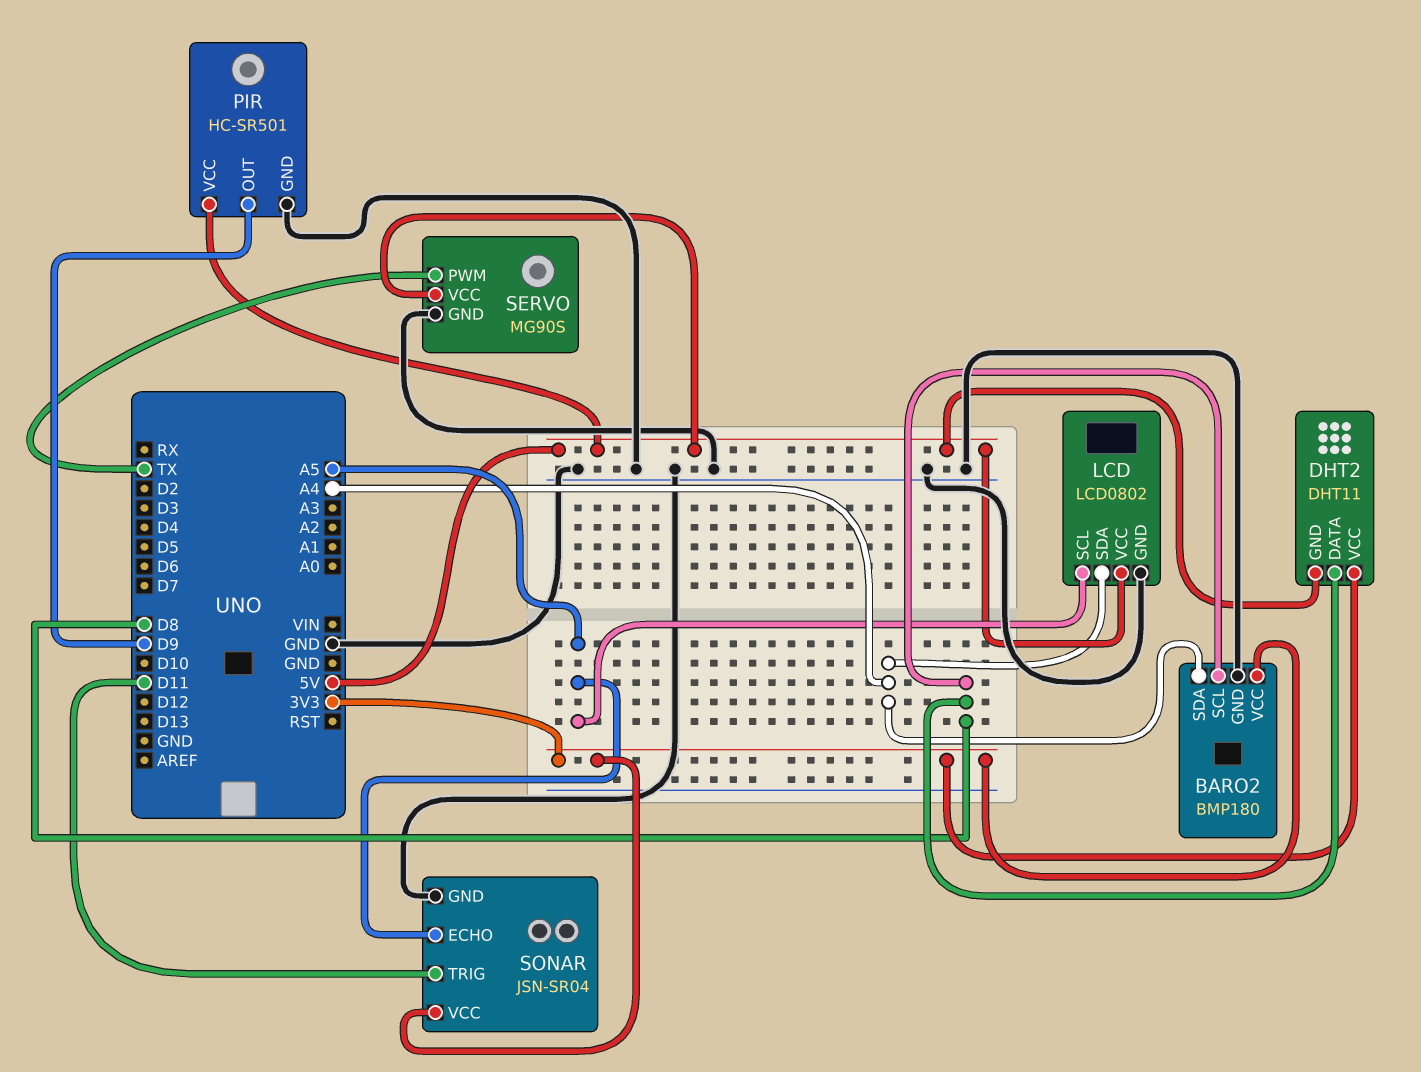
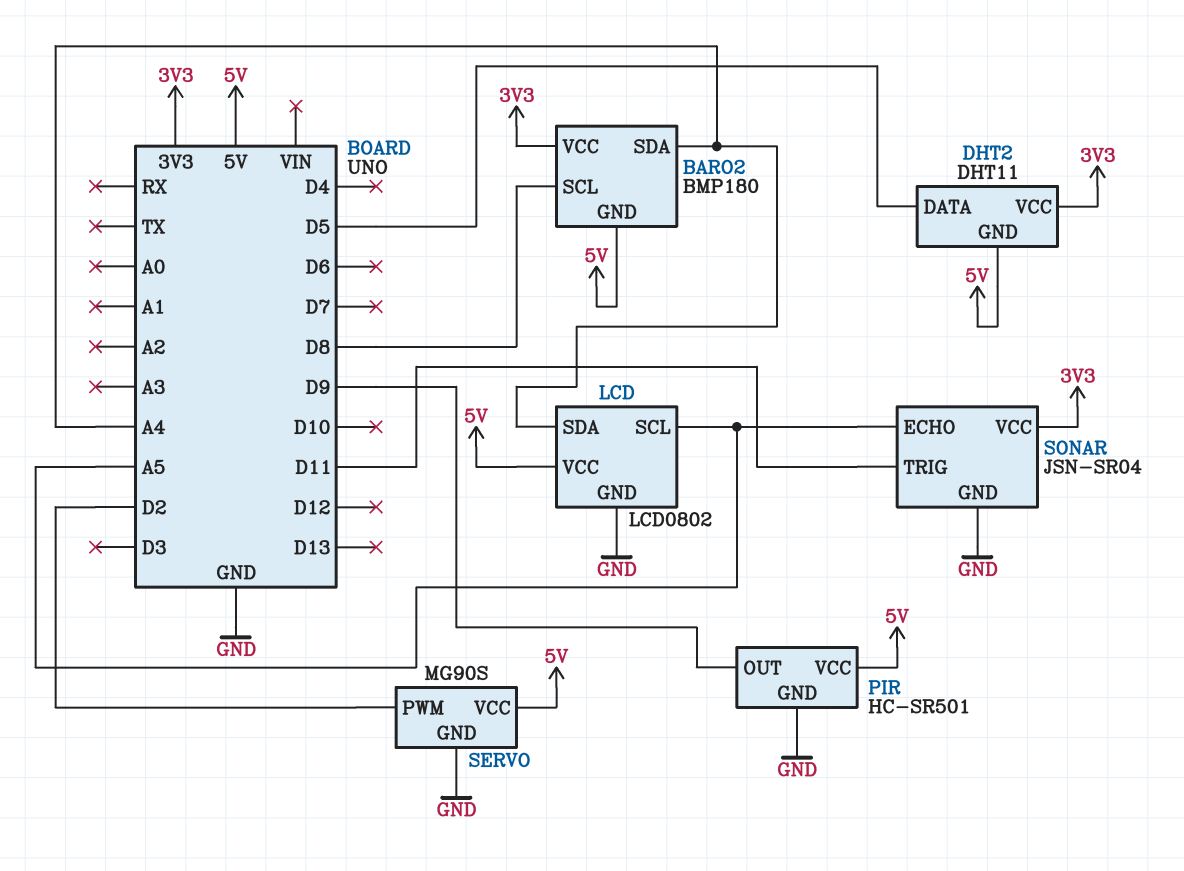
BARO2 pin GND: GND -> 5V
DHT2 pin DATA: D8 -> D5
SERVO pin PWM: TX -> D2

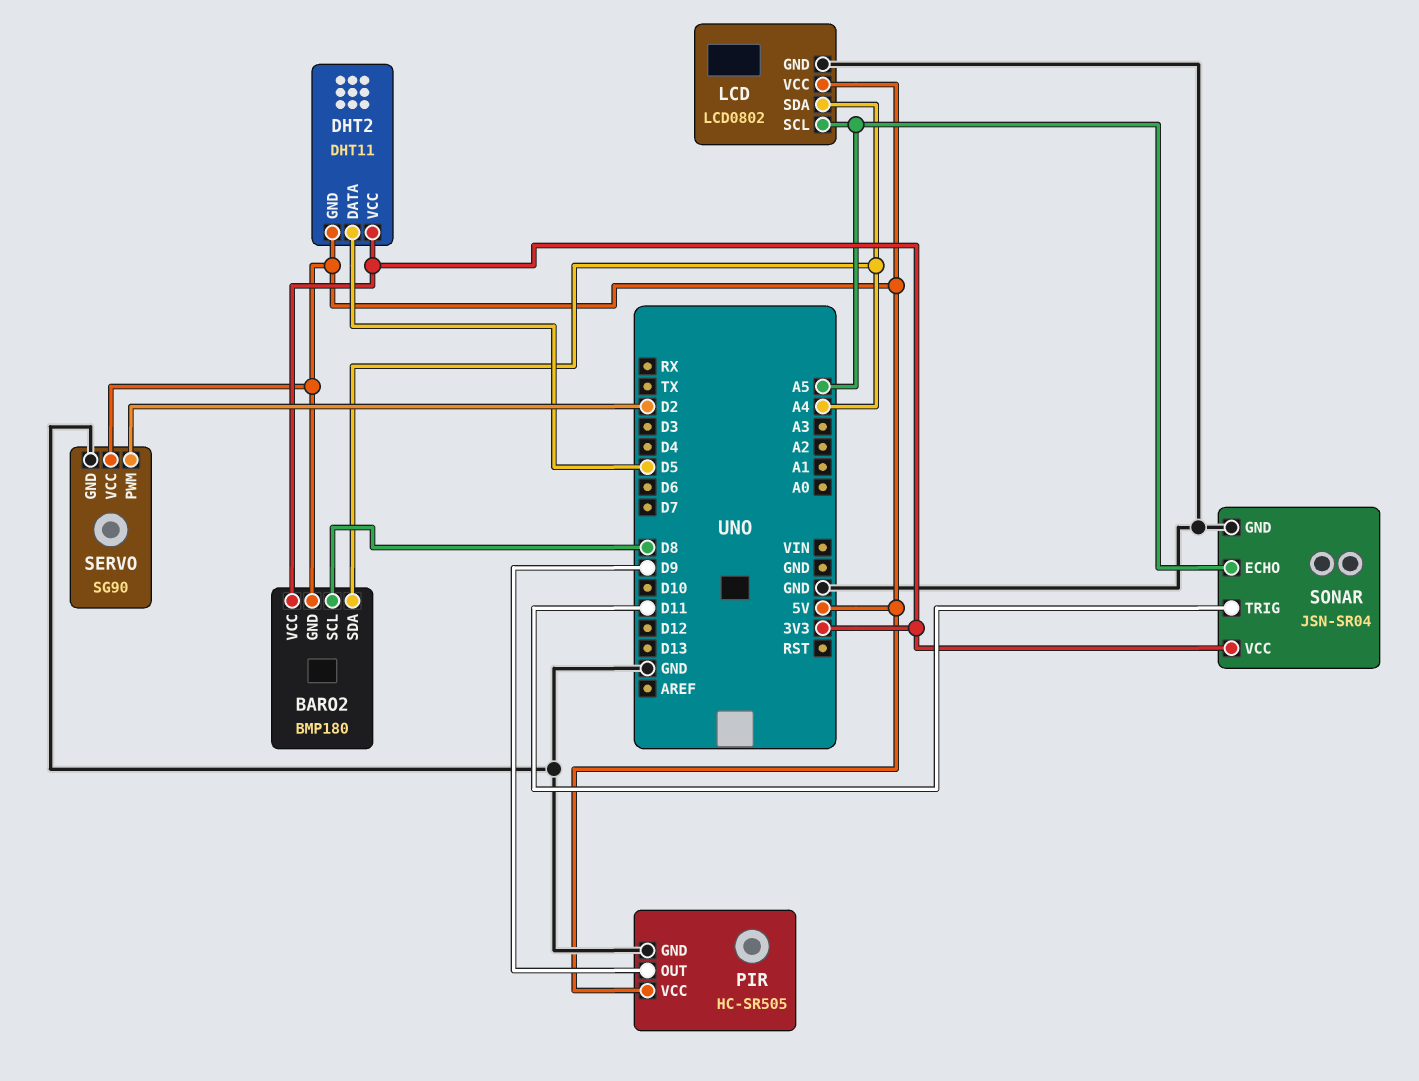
PIR: HC-SR501 -> HC-SR505
SERVO: MG90S -> SG90

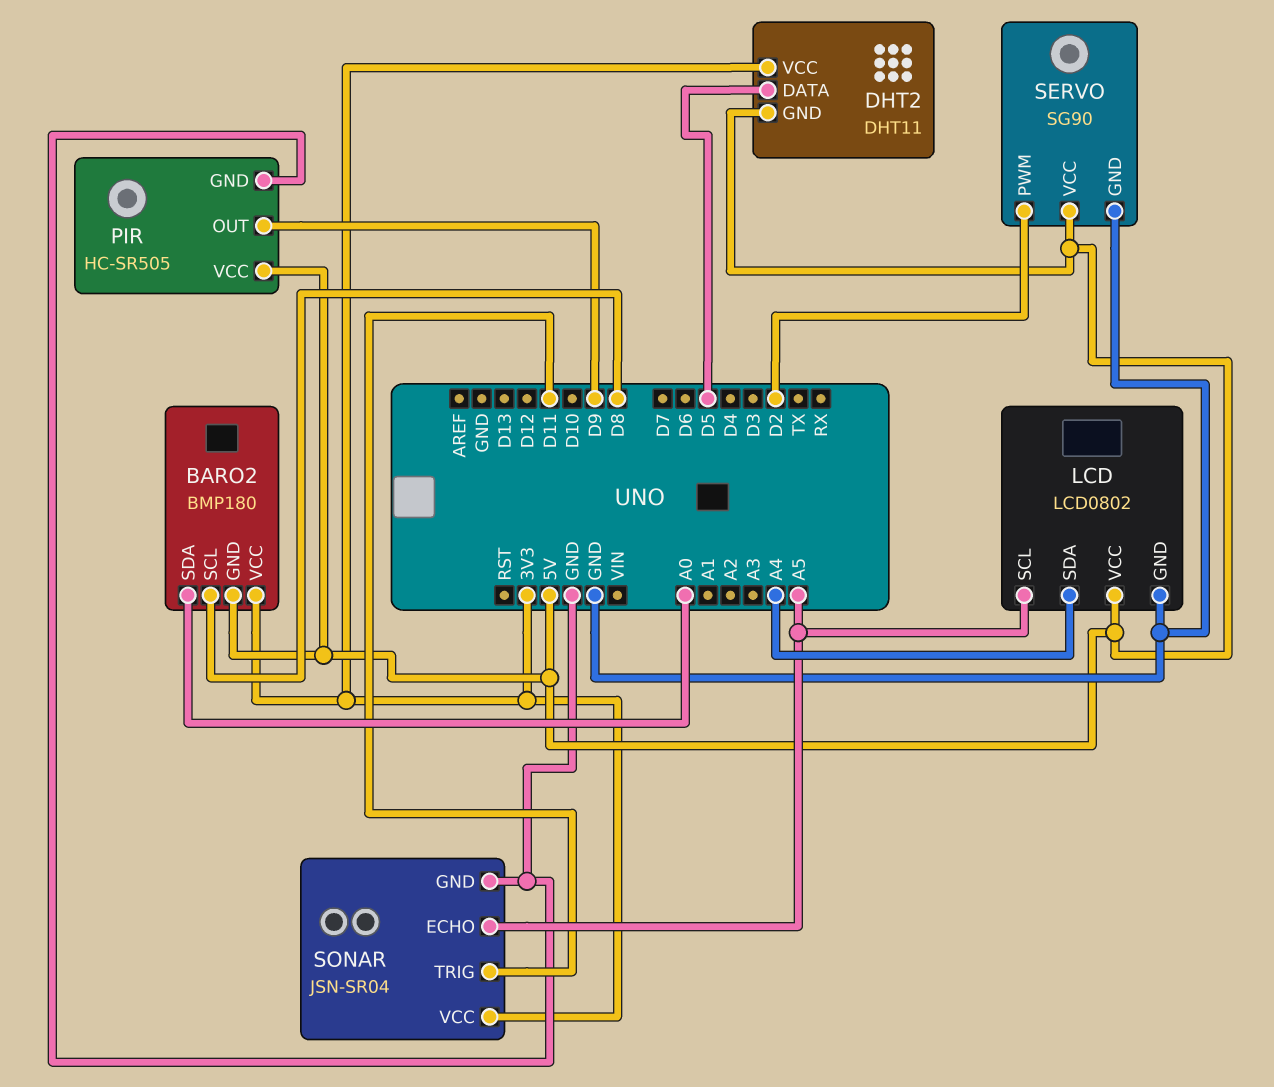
BARO2 pin SDA: A4 -> A0

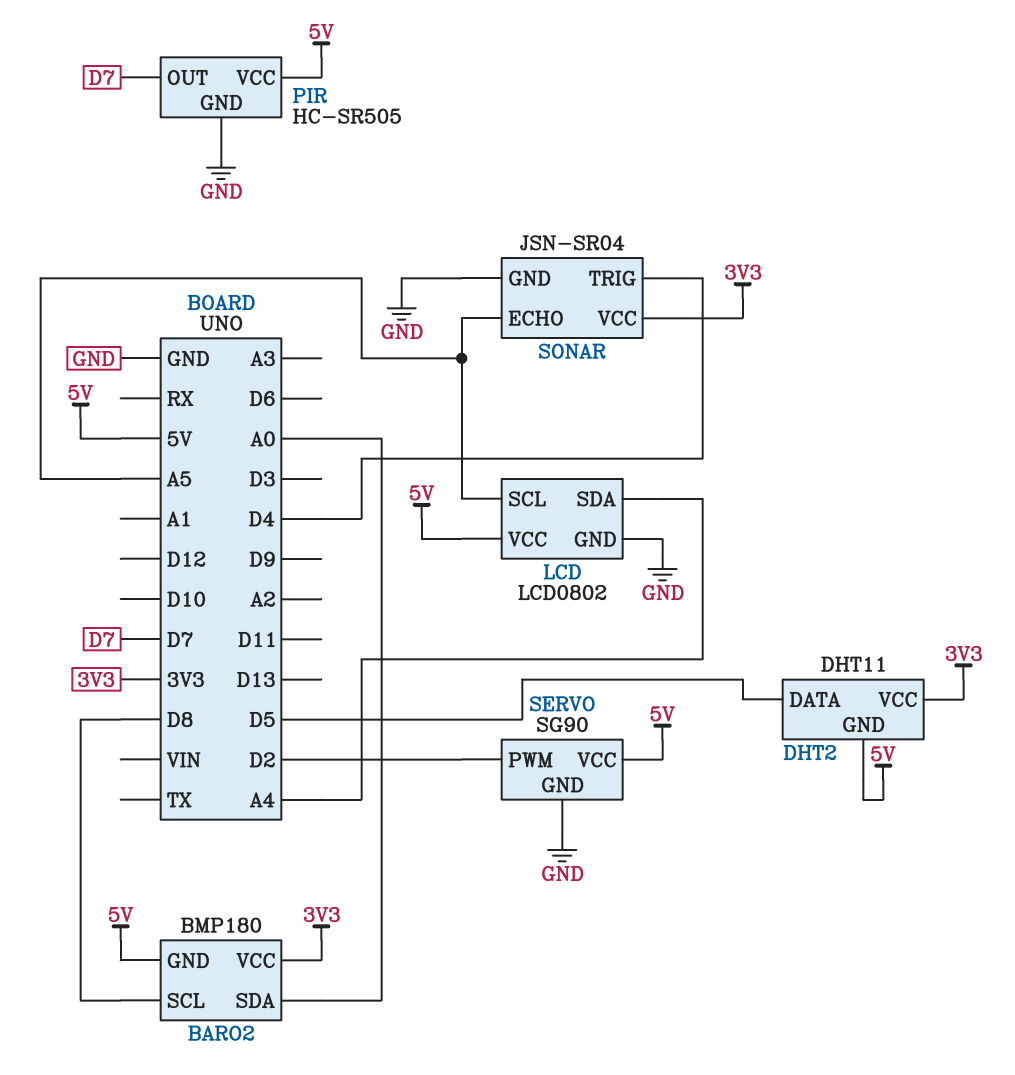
PIR pin OUT: D9 -> D7
SONAR pin TRIG: D11 -> D4

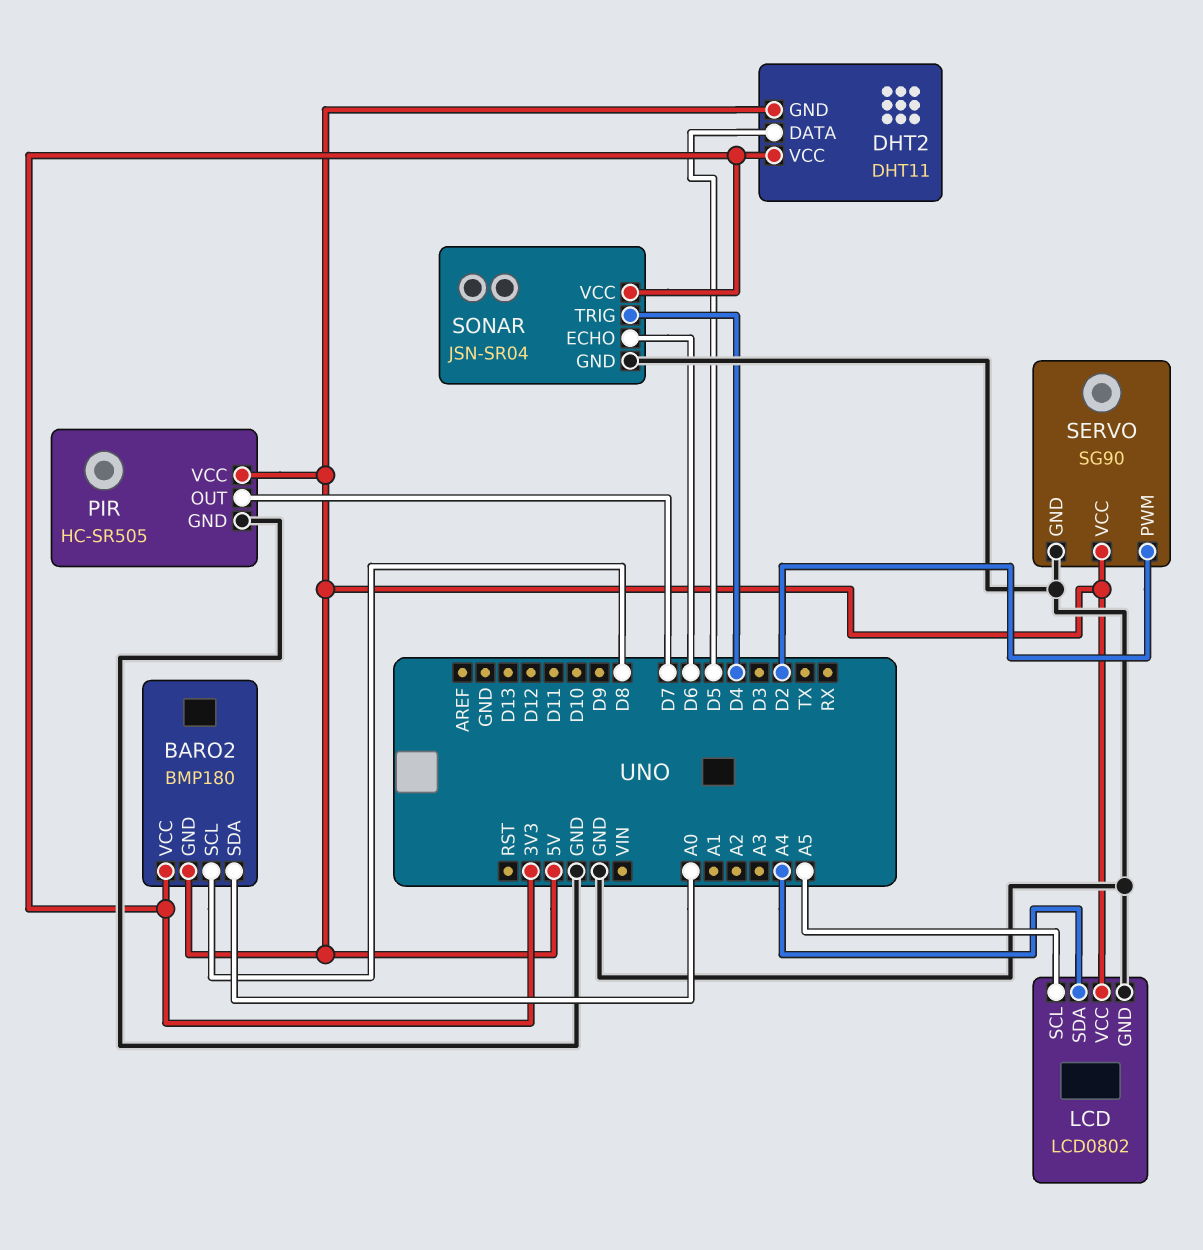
SONAR pin ECHO: A5 -> D6

